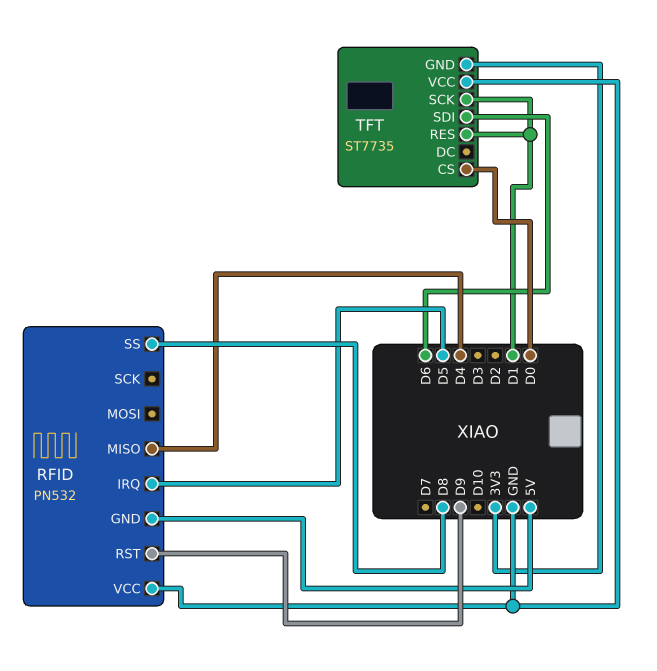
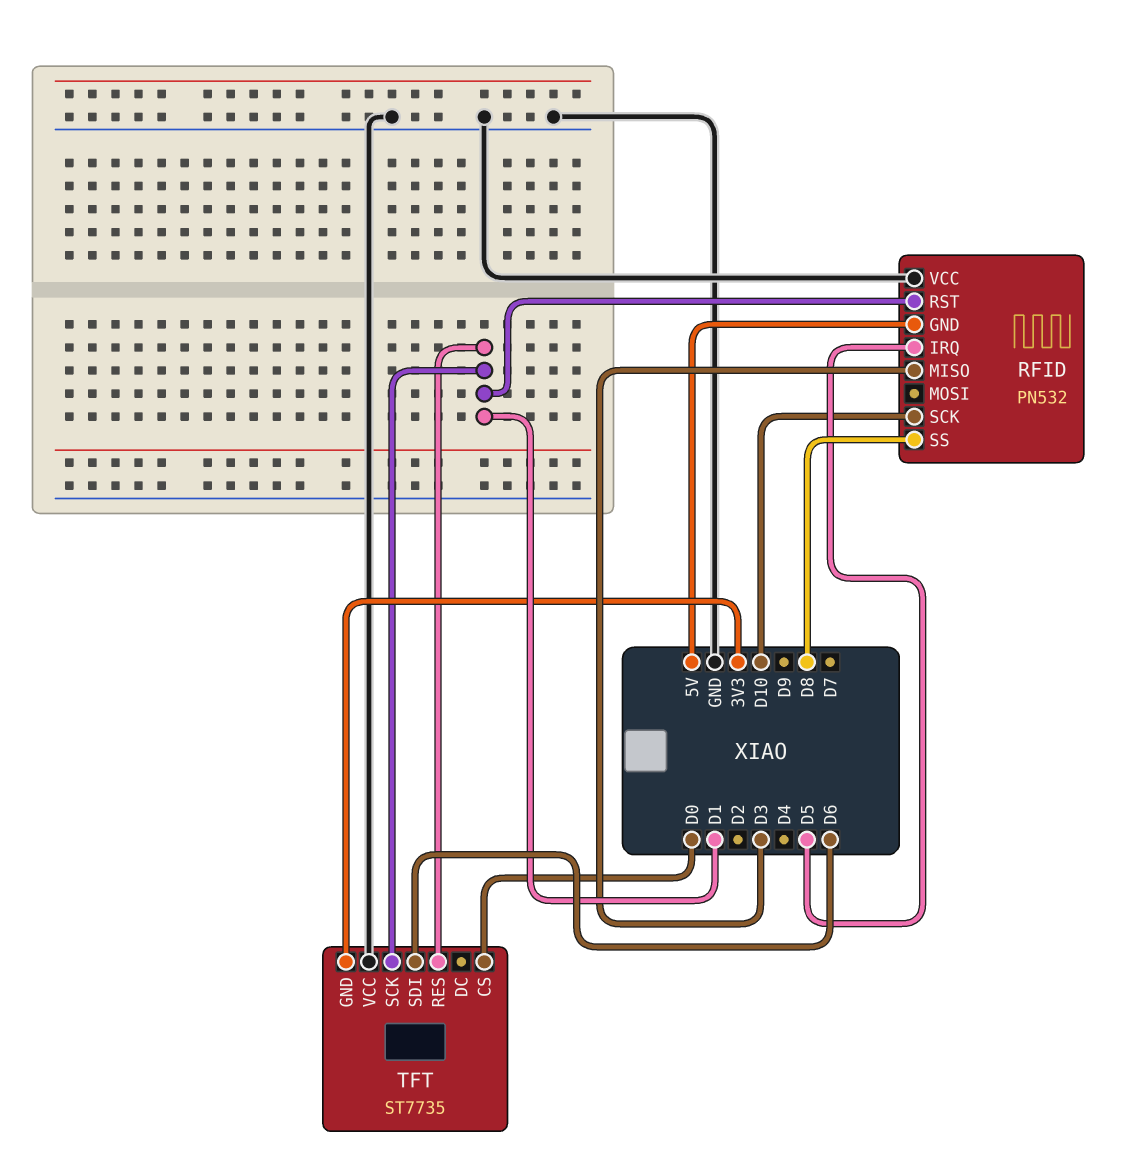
RFID pin MISO: D4 -> D3
RFID pin RST: D9 -> D1
RFID pin SCK: none -> D10

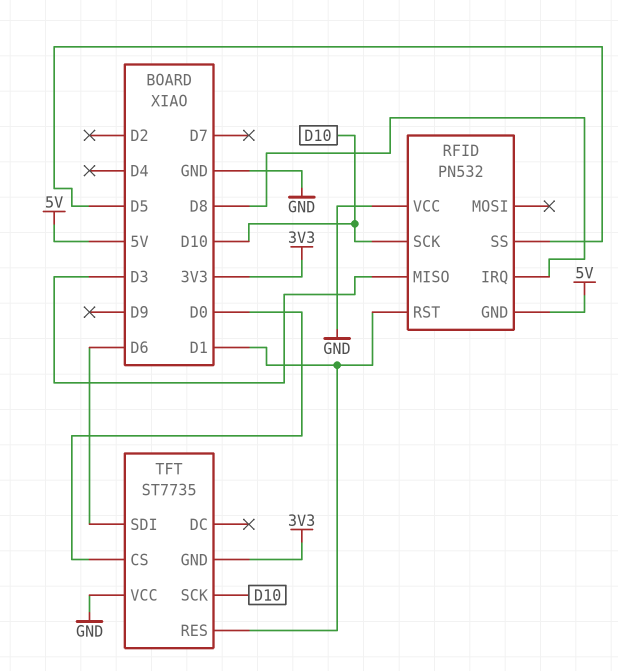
RFID pin IRQ: D5 -> D8
RFID pin SS: D8 -> D5
TFT pin SCK: D1 -> D10

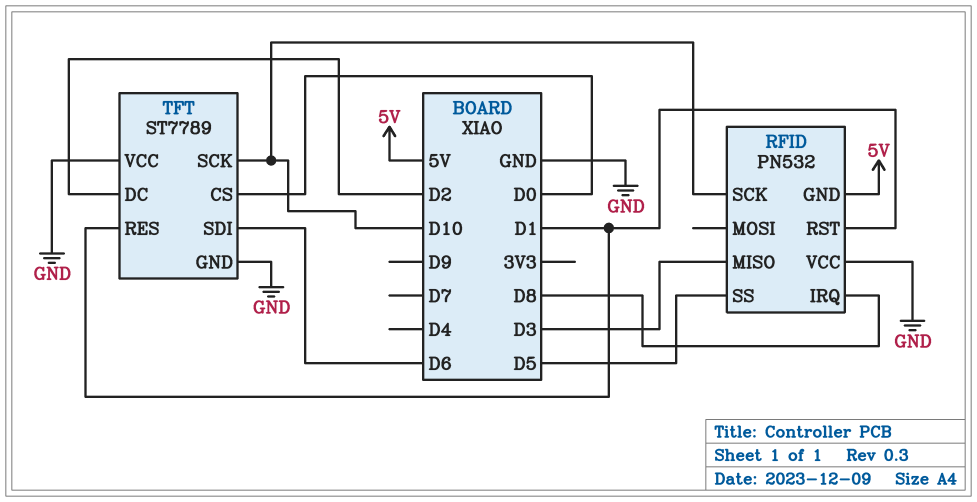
TFT: ST7735 -> ST7789
TFT pin DC: none -> D2
TFT pin GND: 3V3 -> GND

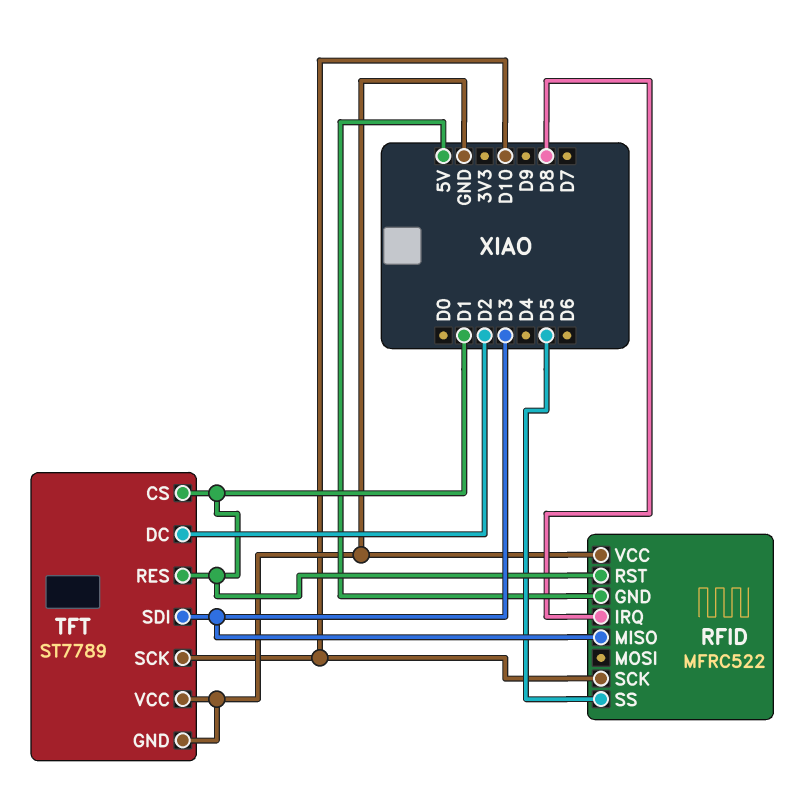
RFID: PN532 -> MFRC522
TFT pin CS: D0 -> D1
TFT pin SDI: D6 -> D3

